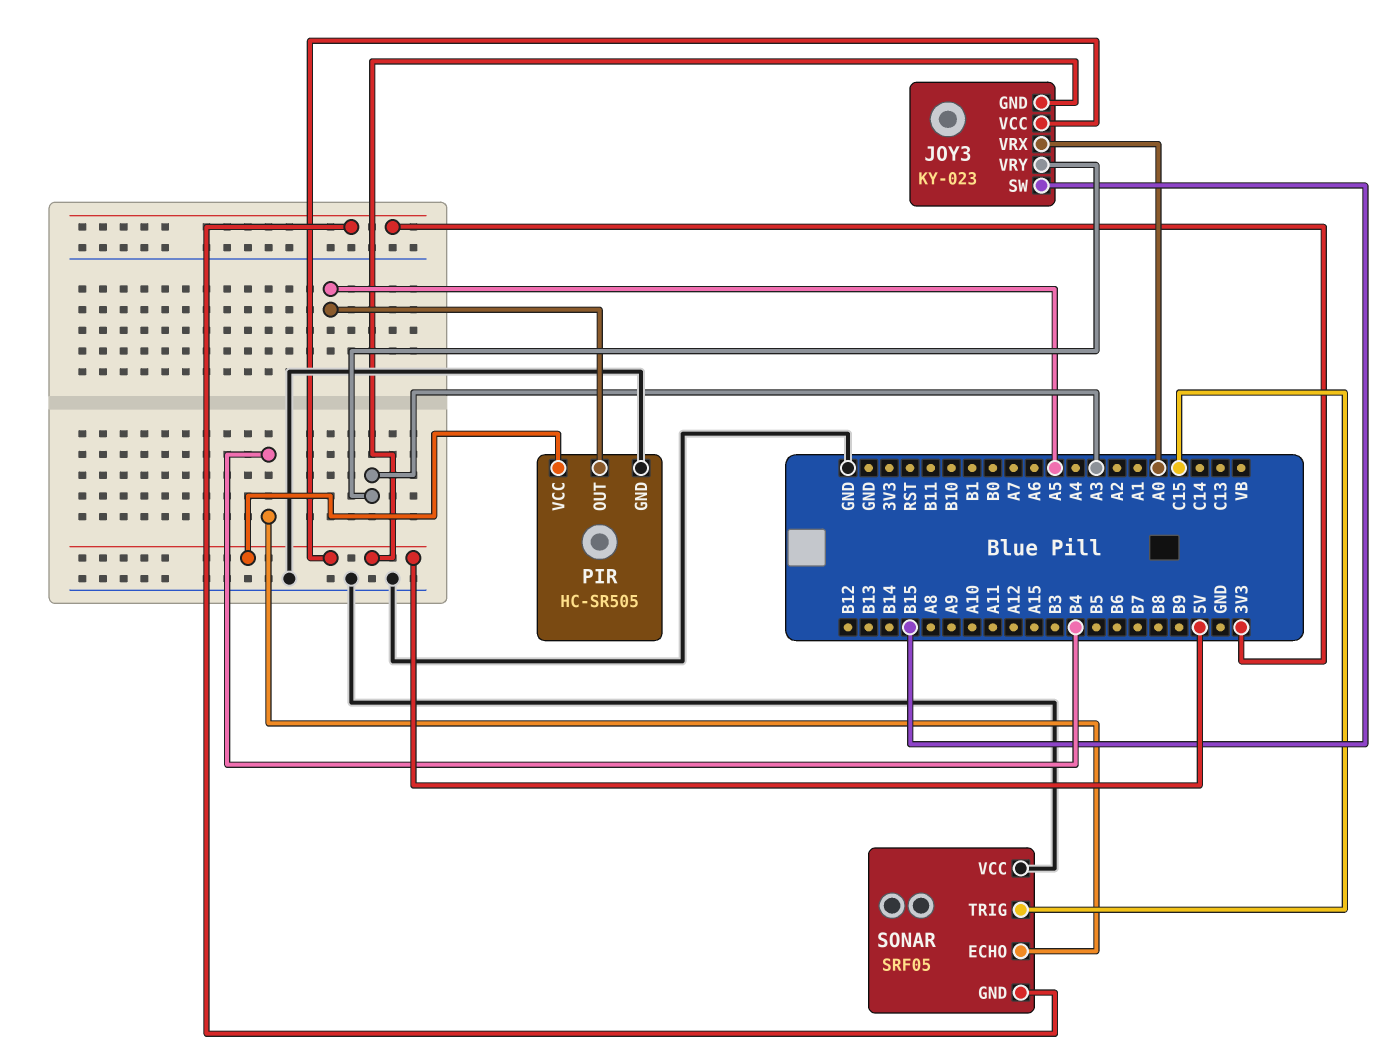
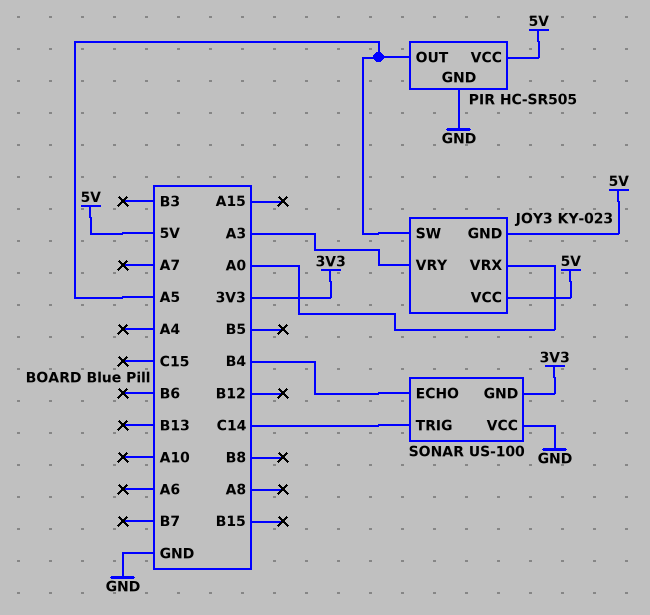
JOY3 pin SW: B15 -> A5
SONAR: SRF05 -> US-100
SONAR pin TRIG: C15 -> C14

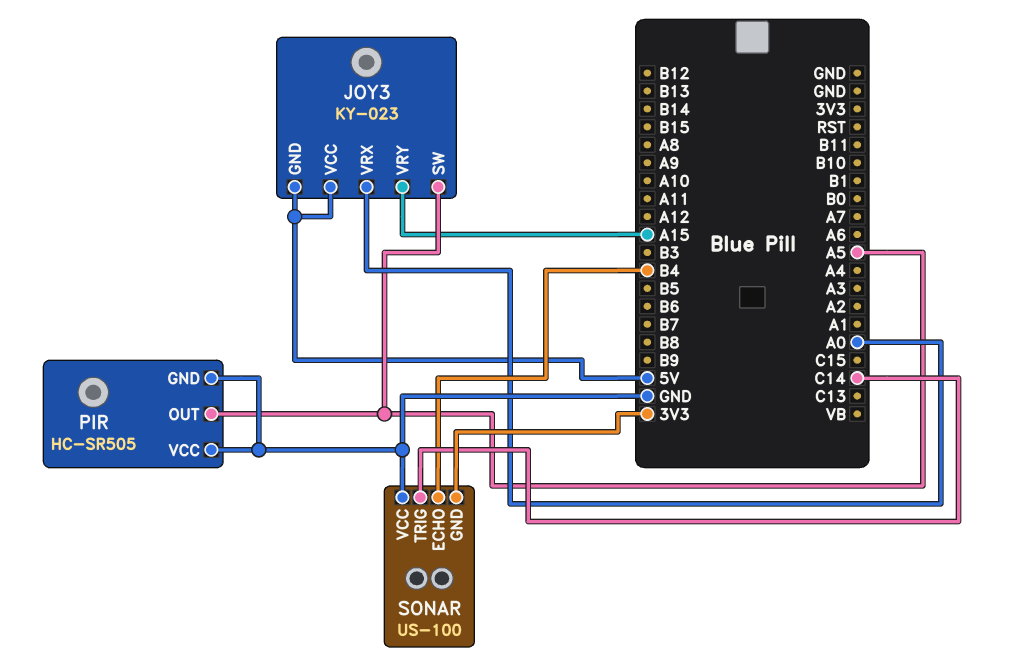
JOY3 pin VRY: A3 -> A15
PIR pin VCC: 5V -> GND

